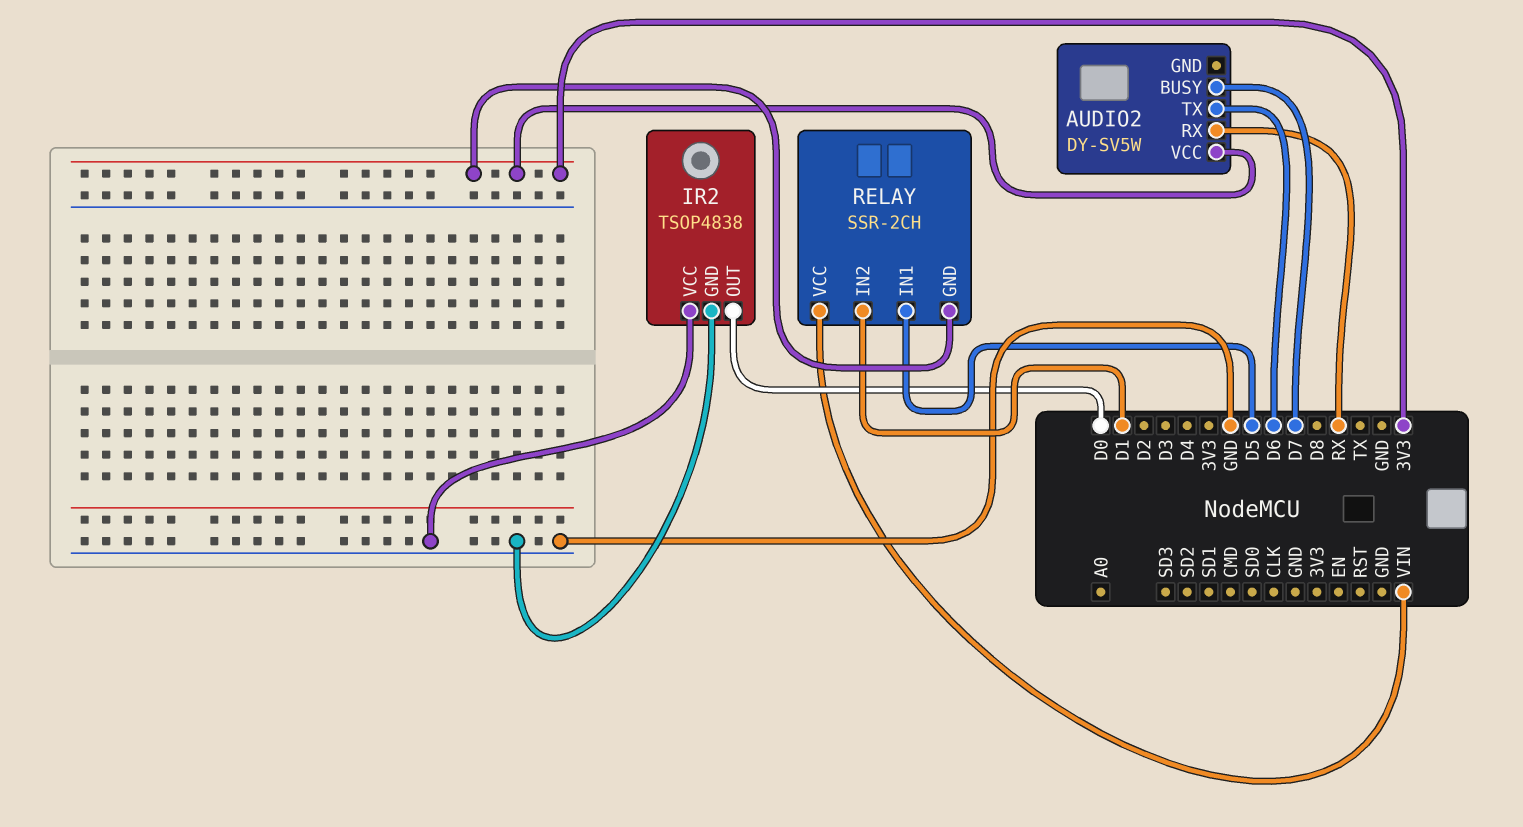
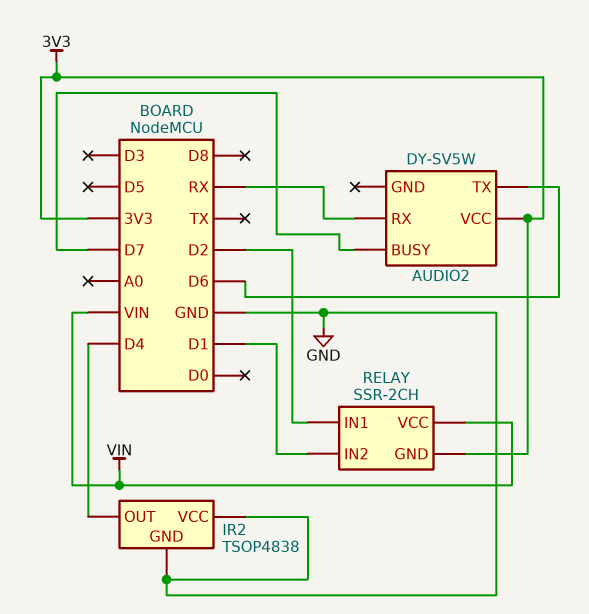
IR2 pin OUT: D0 -> D4
RELAY pin IN1: D5 -> D2

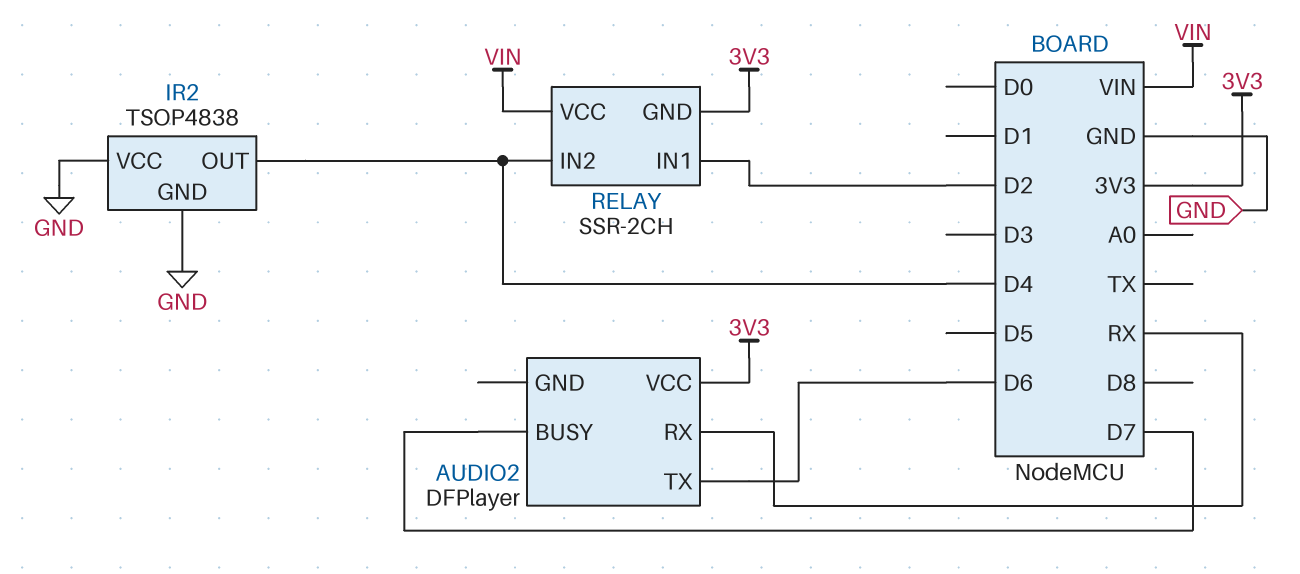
AUDIO2: DY-SV5W -> DFPlayer
RELAY pin IN2: D1 -> D4

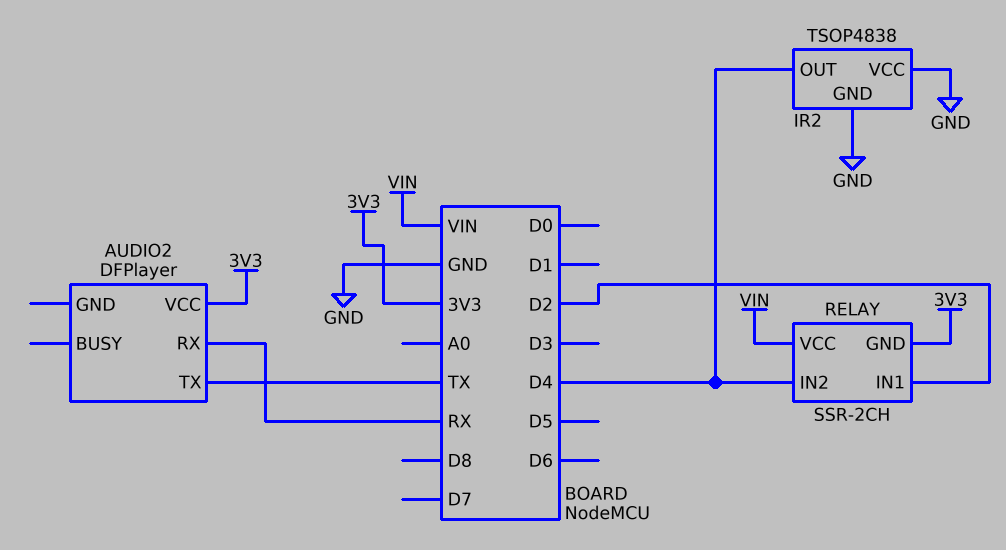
AUDIO2 pin BUSY: D7 -> none
AUDIO2 pin TX: D6 -> TX

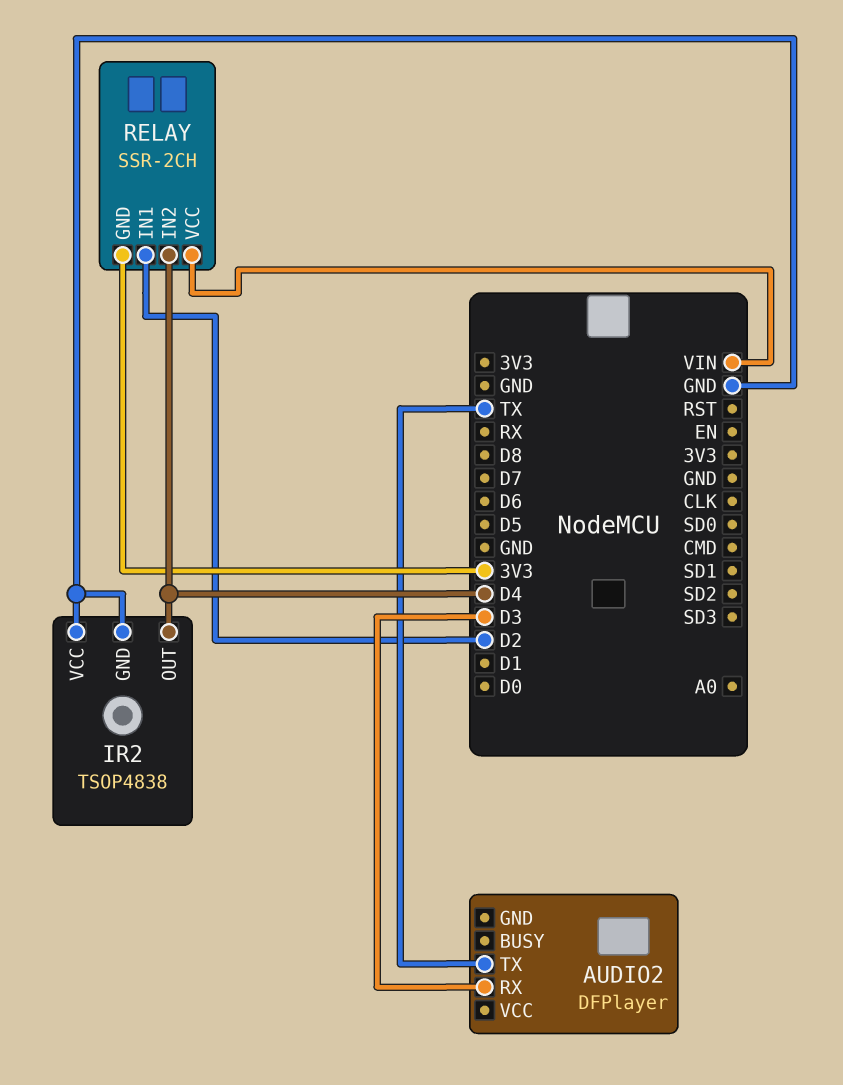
AUDIO2 pin RX: RX -> D3
AUDIO2 pin VCC: 3V3 -> none

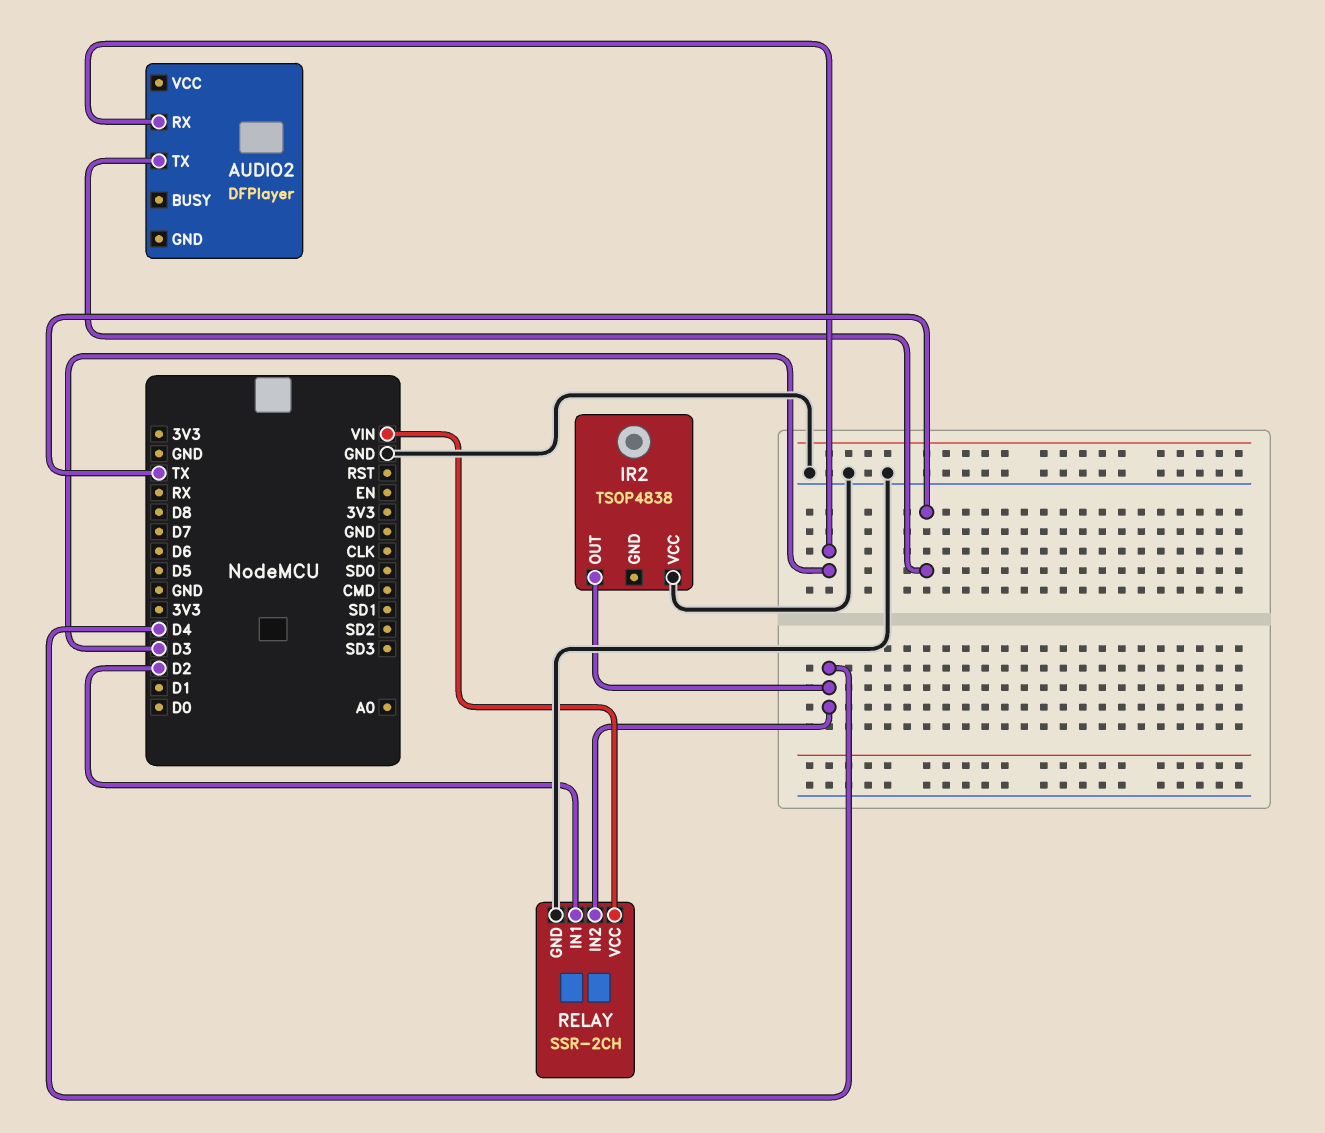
IR2 pin GND: GND -> none
RELAY pin GND: 3V3 -> GND

